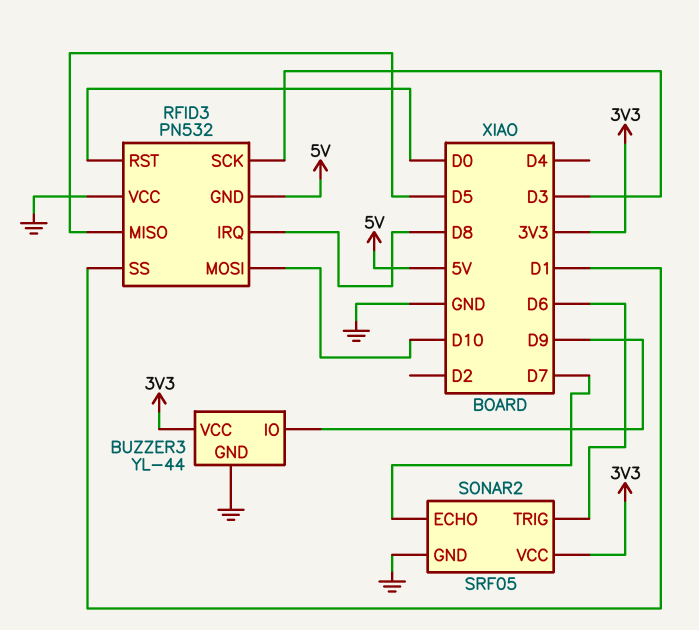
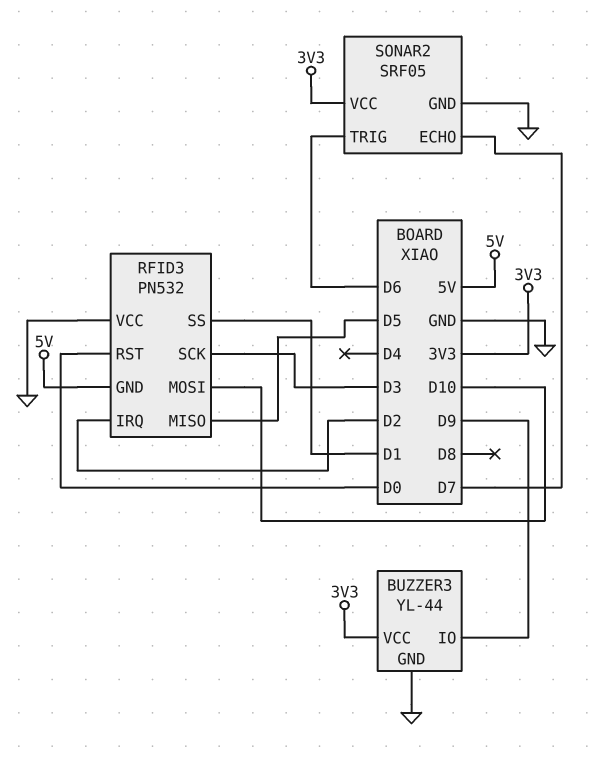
RFID3 pin IRQ: D8 -> D2

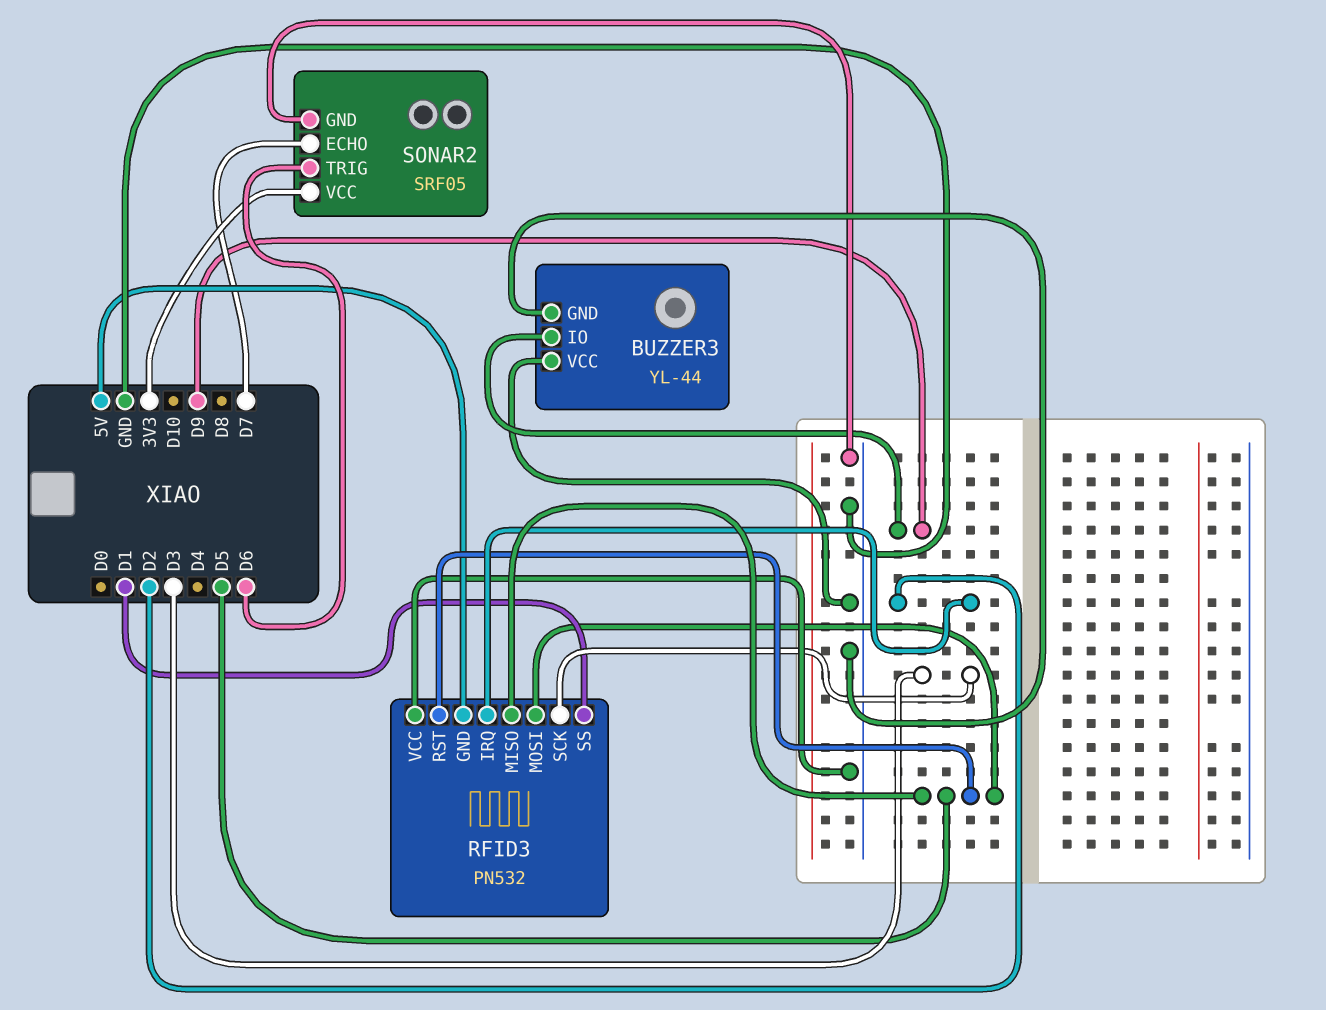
BUZZER3 pin VCC: 3V3 -> GND
RFID3 pin MOSI: D10 -> D5
RFID3 pin RST: D0 -> D5

